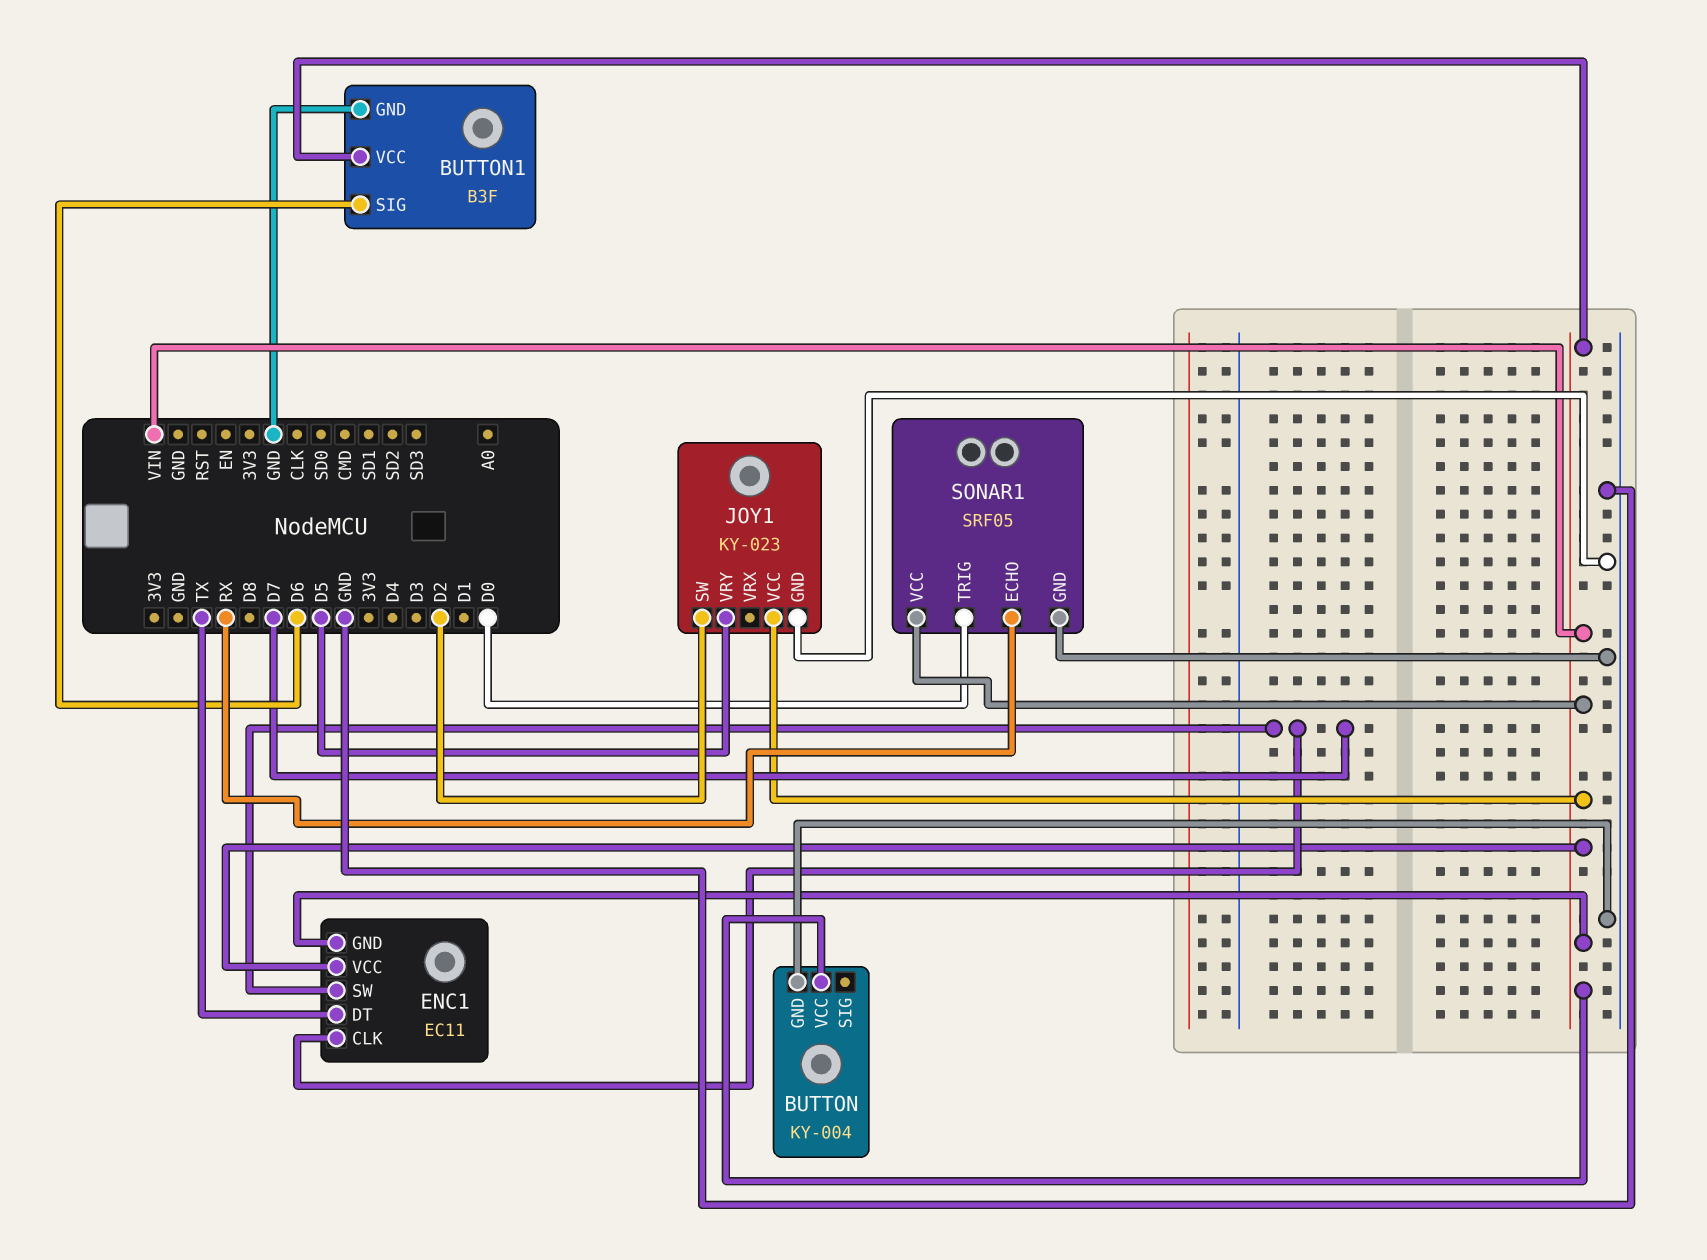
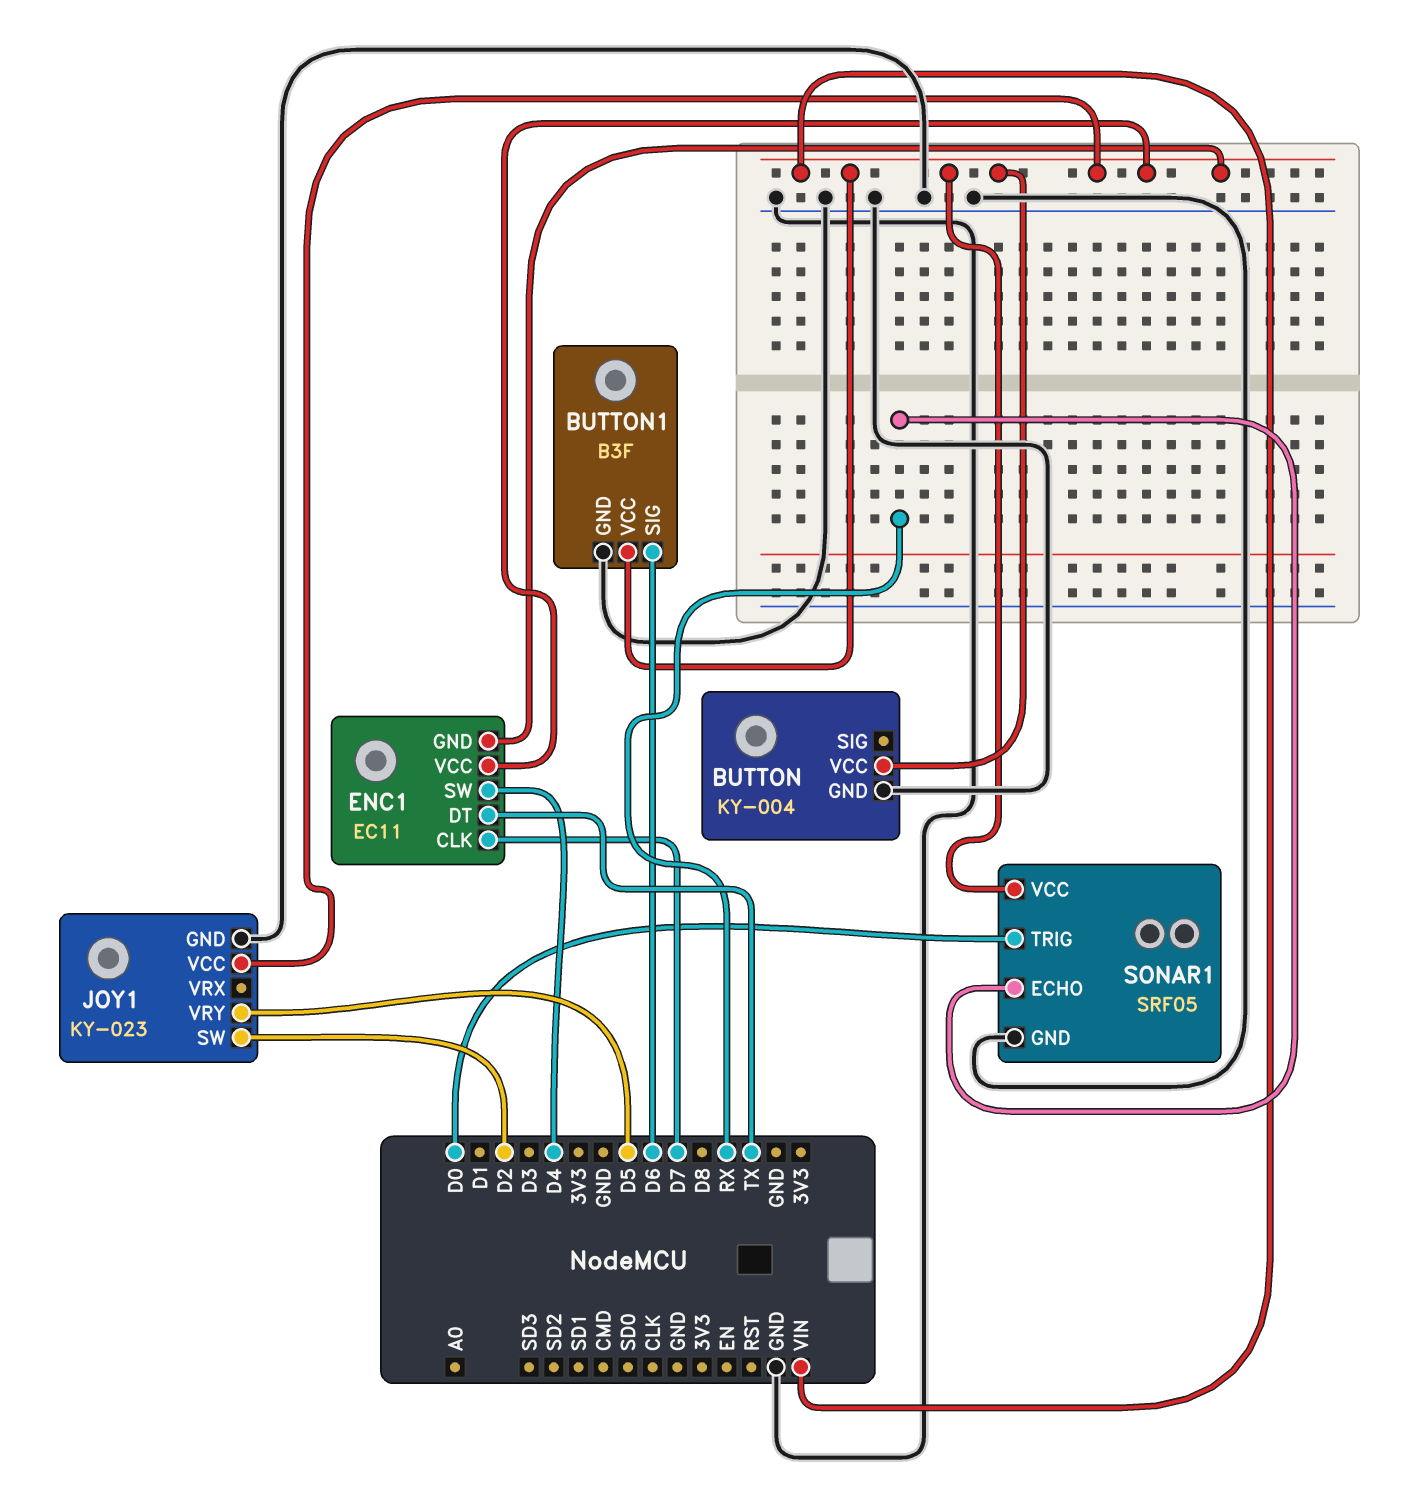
ENC1 pin SW: D7 -> D4

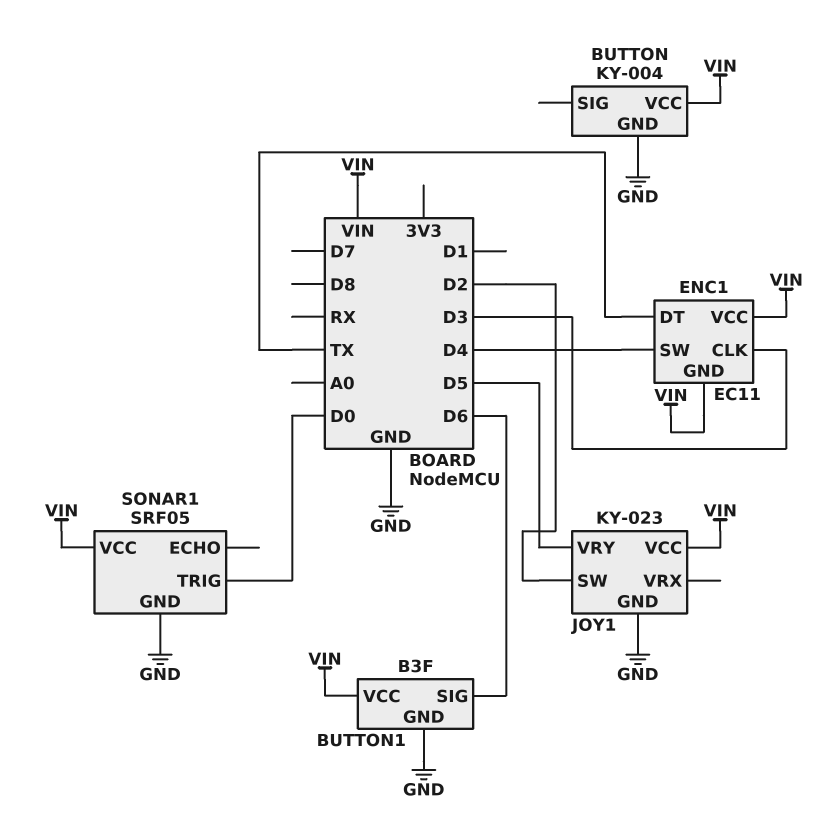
ENC1 pin CLK: D7 -> D3
SONAR1 pin ECHO: RX -> none

